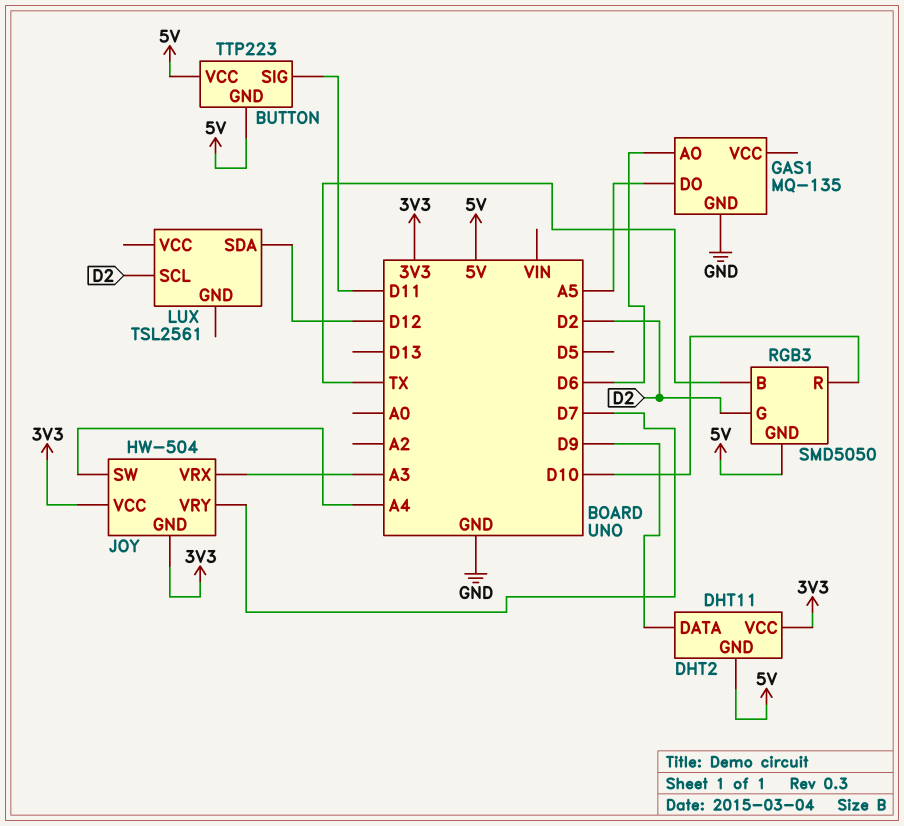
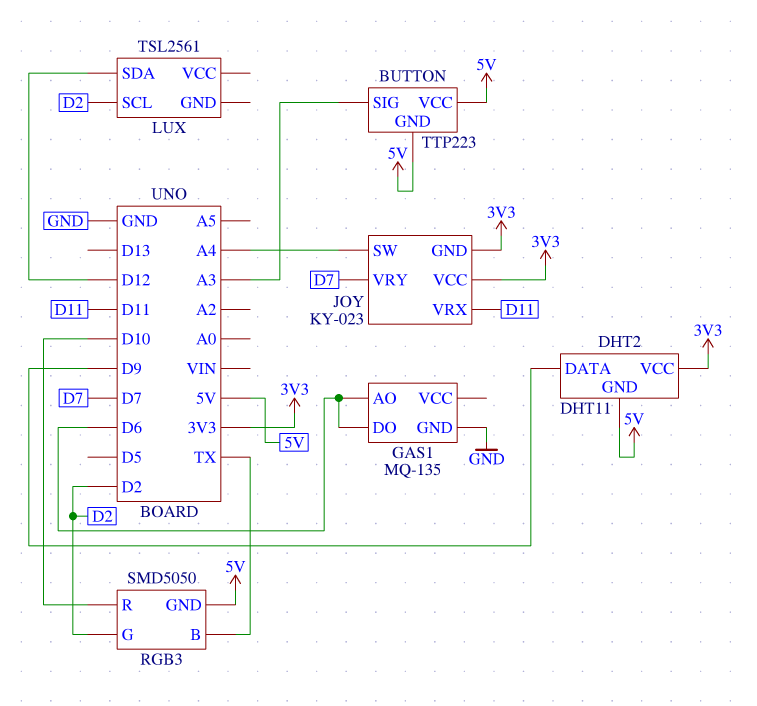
BUTTON pin SIG: D11 -> A3
GAS1 pin DO: A5 -> D6
JOY: HW-504 -> KY-023
JOY pin VRX: A3 -> D11

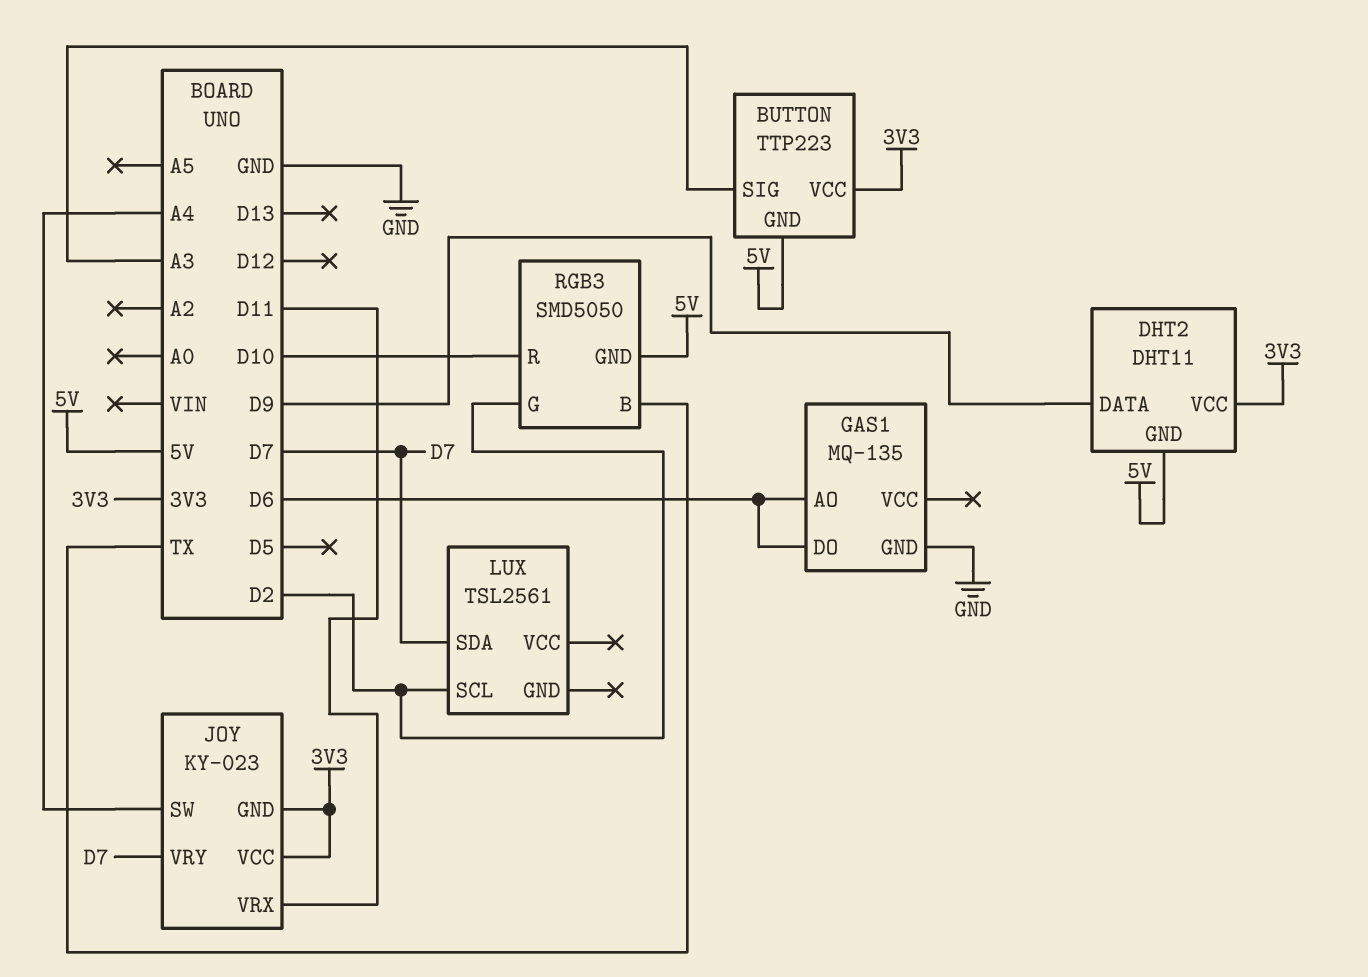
BUTTON pin VCC: 5V -> 3V3
LUX pin SDA: D12 -> D7

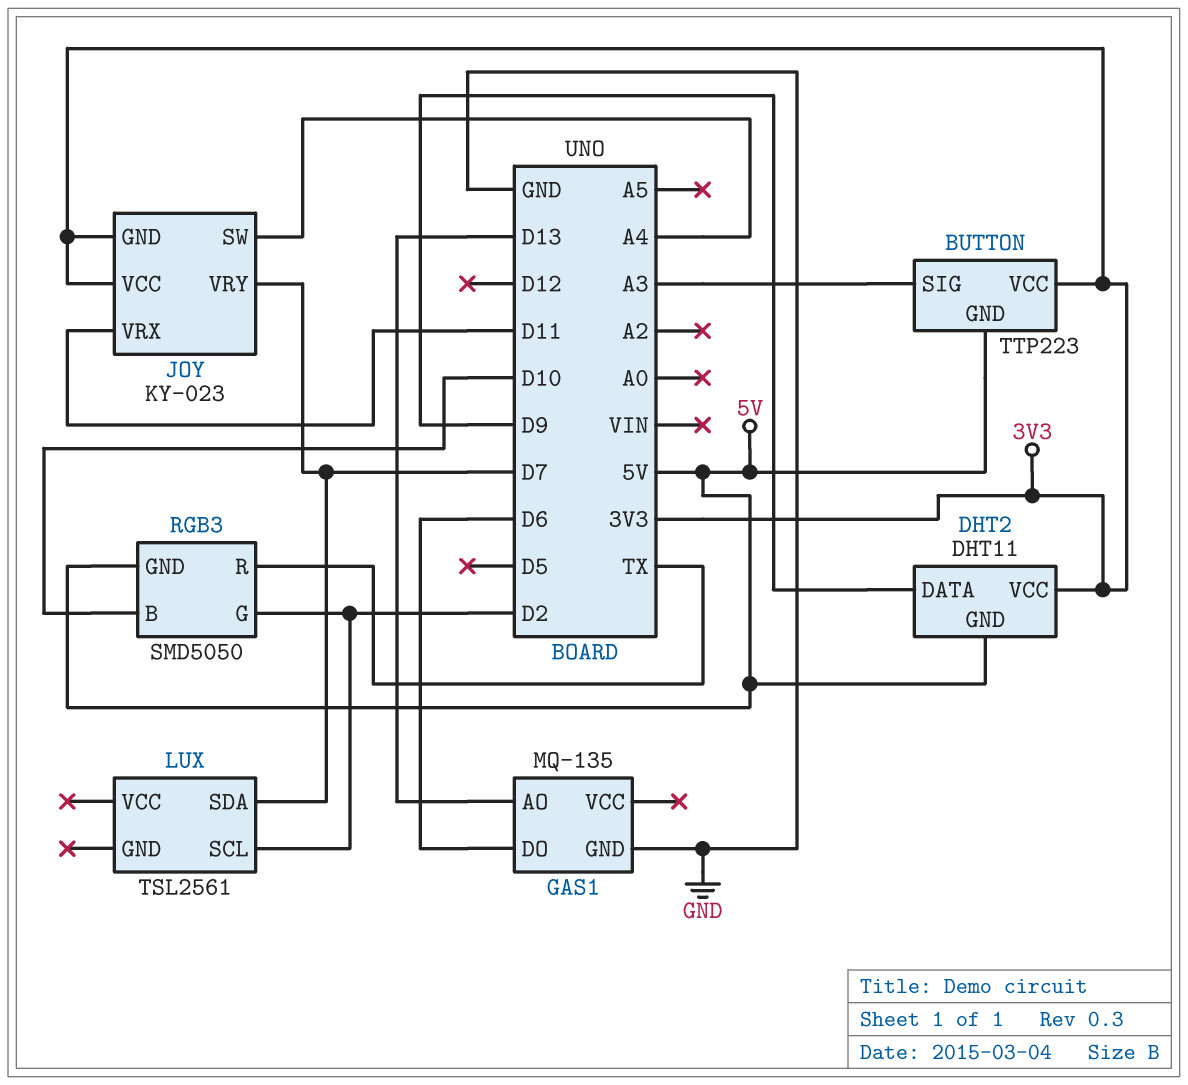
GAS1 pin AO: D6 -> D13
RGB3 pin B: TX -> D10
RGB3 pin R: D10 -> TX

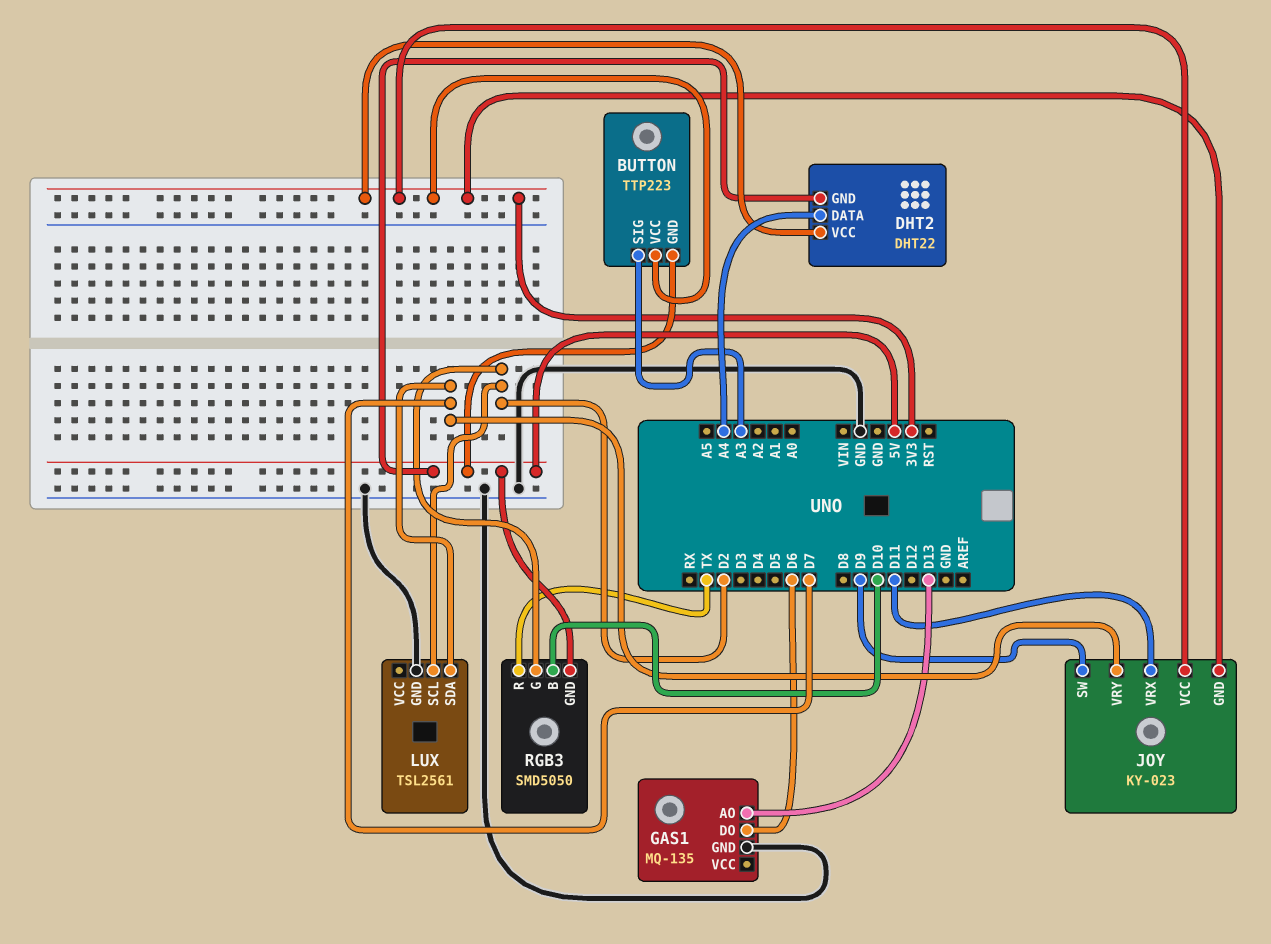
DHT2: DHT11 -> DHT22
DHT2 pin DATA: D9 -> A4
JOY pin SW: A4 -> D9
LUX pin GND: none -> GND

